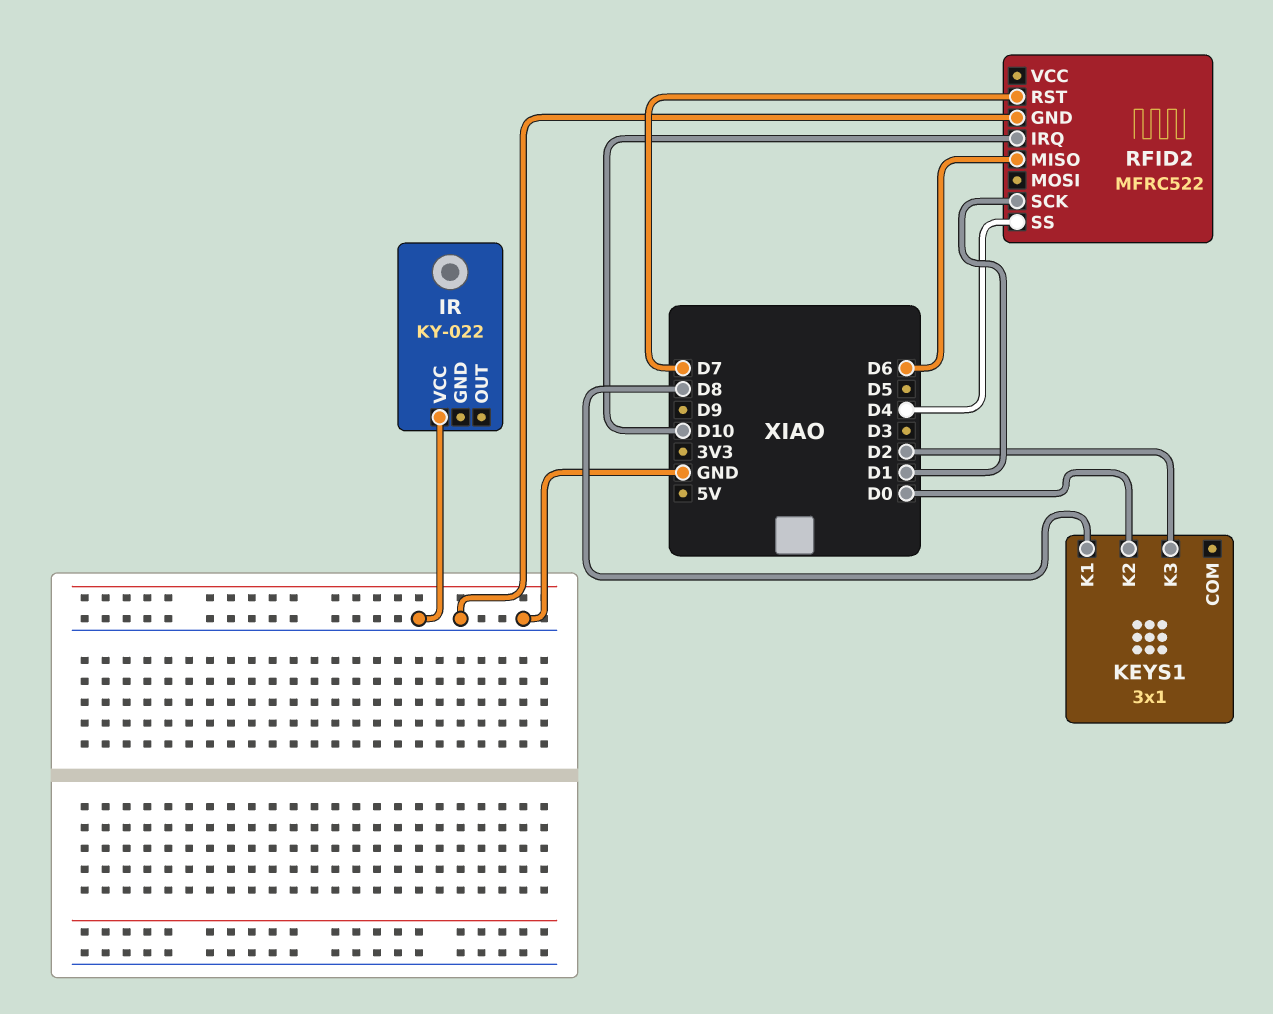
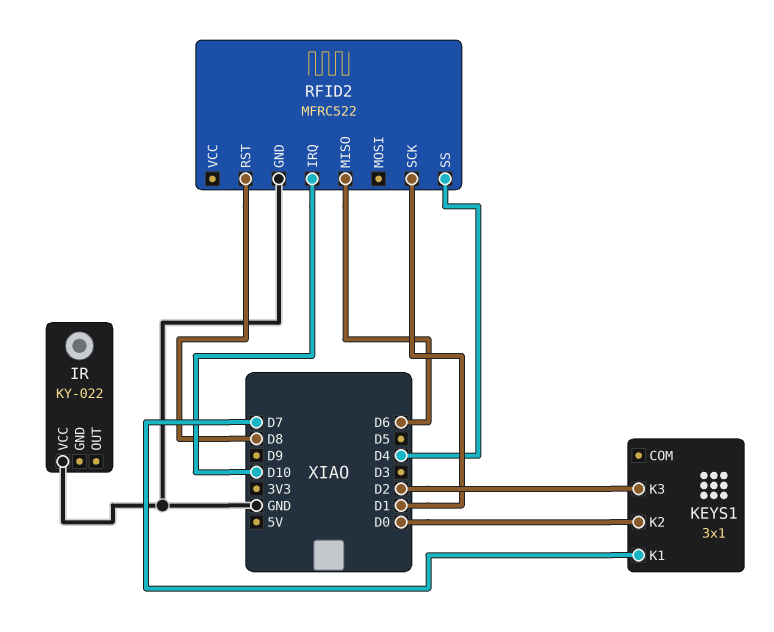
KEYS1 pin K1: D8 -> D7
RFID2 pin RST: D7 -> D8

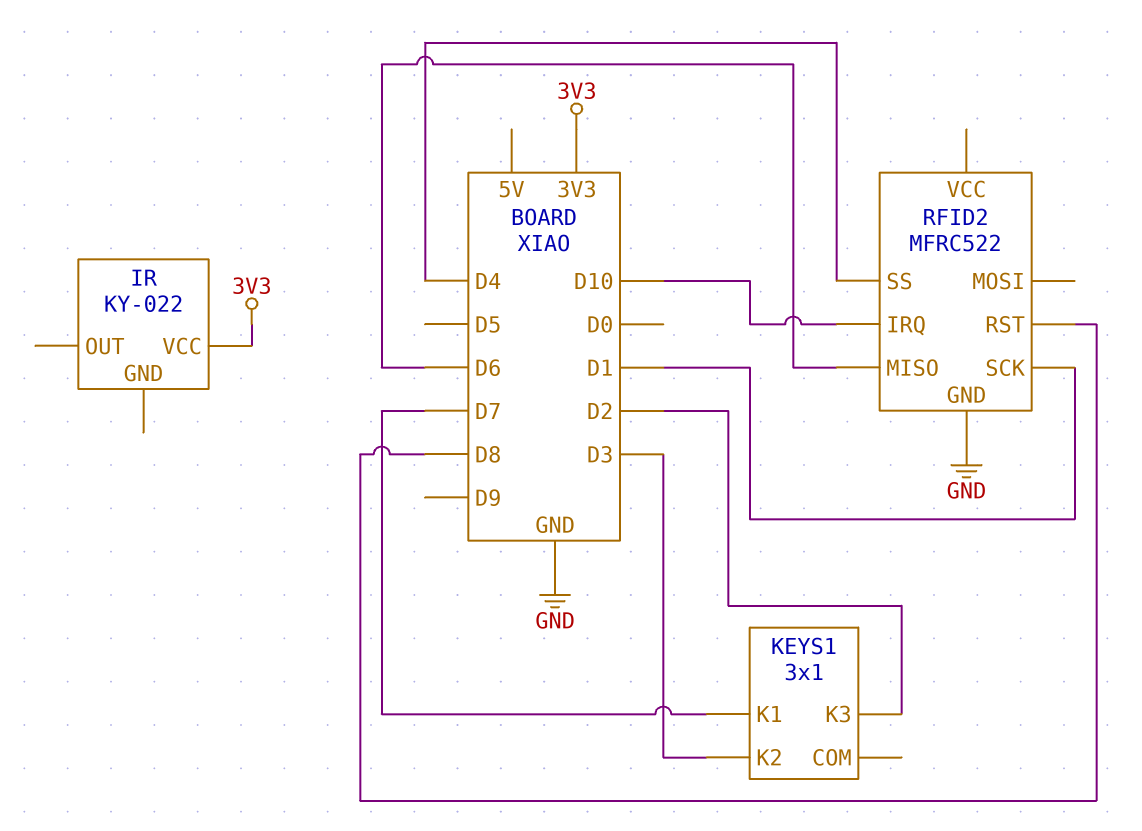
IR pin VCC: GND -> 3V3
KEYS1 pin K2: D0 -> D3

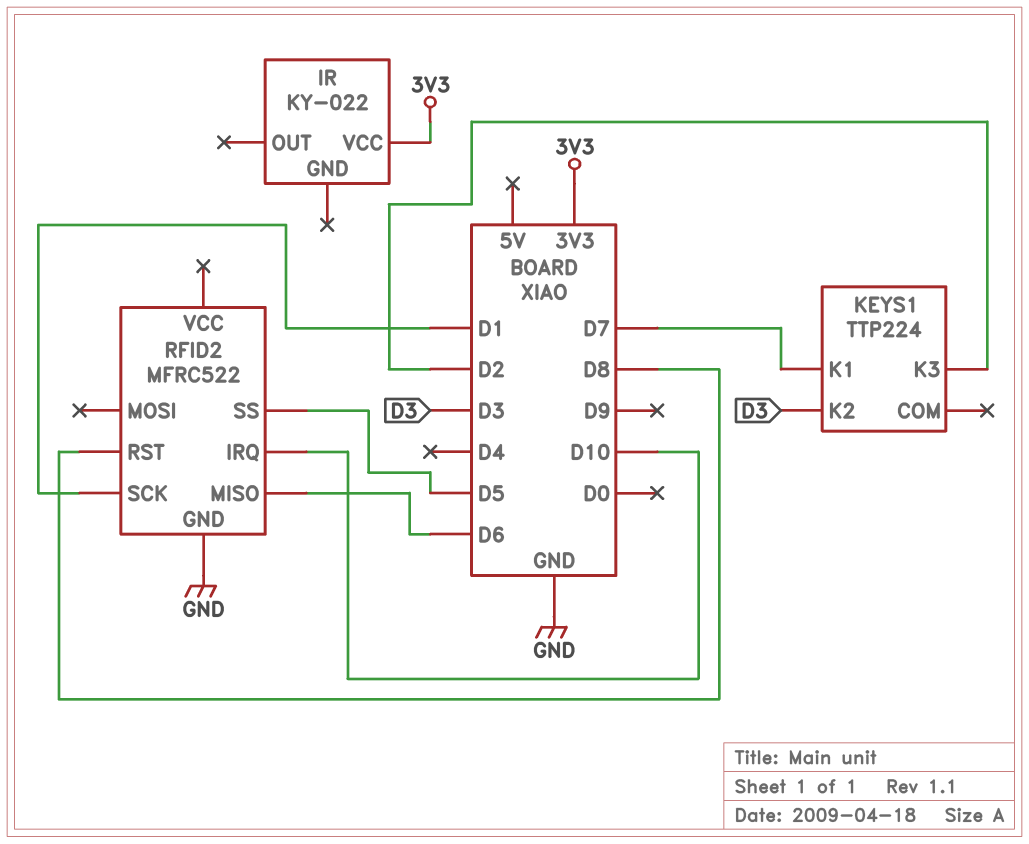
KEYS1: 3x1 -> TTP224
RFID2 pin SS: D4 -> D5

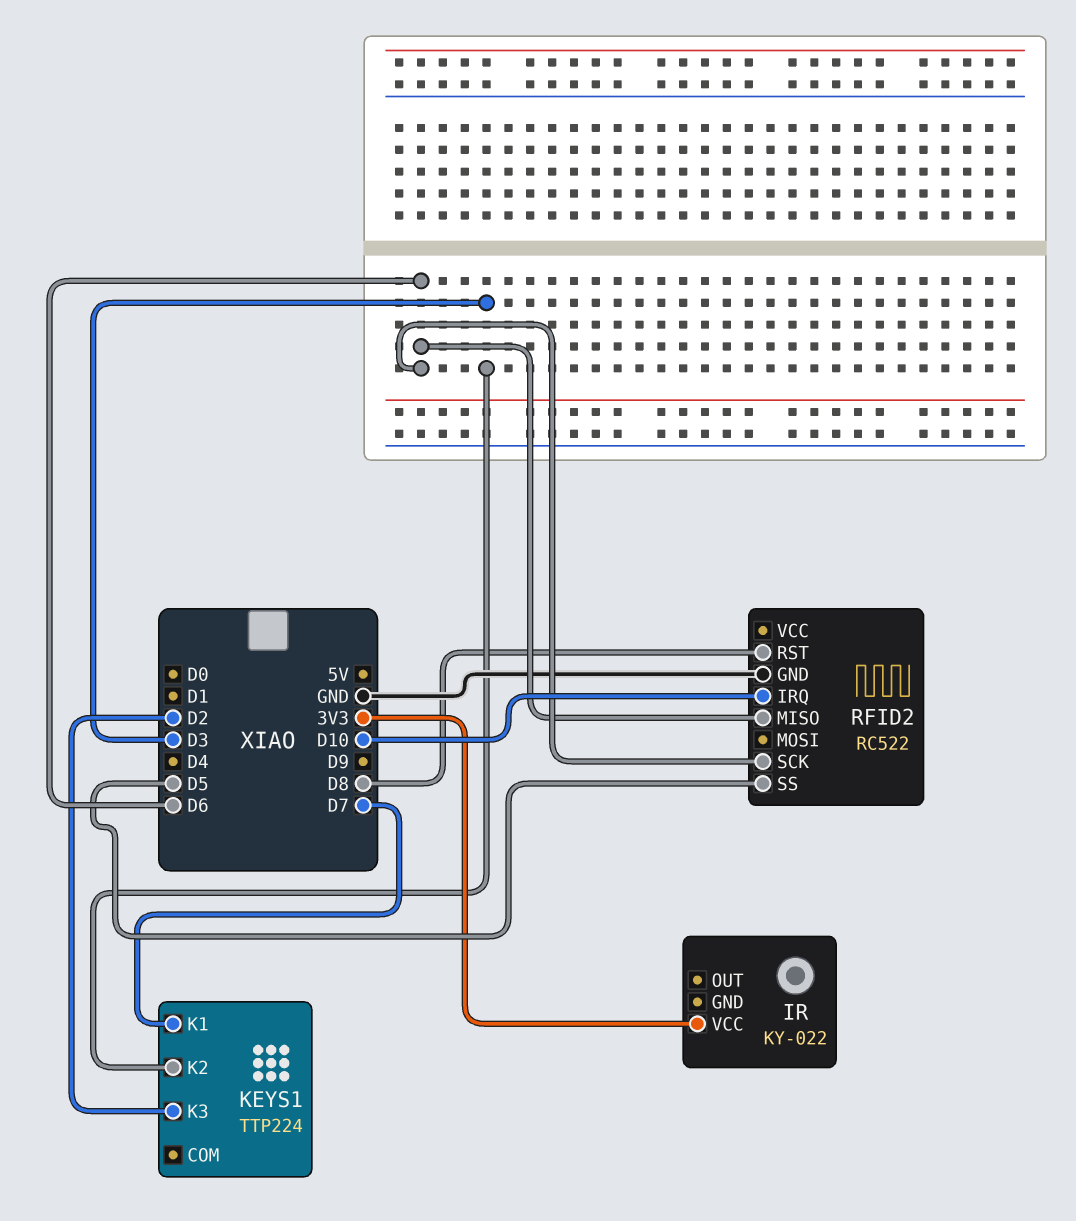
RFID2: MFRC522 -> RC522
RFID2 pin SCK: D1 -> D6

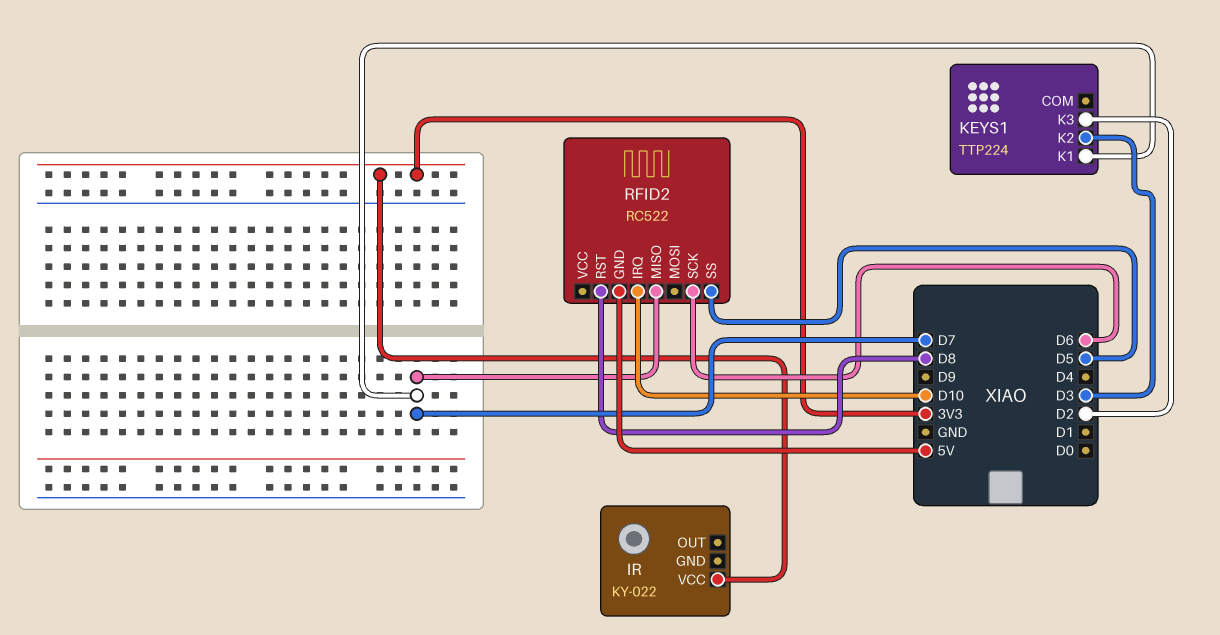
RFID2 pin GND: GND -> 5V
RFID2 pin MISO: D6 -> D7

